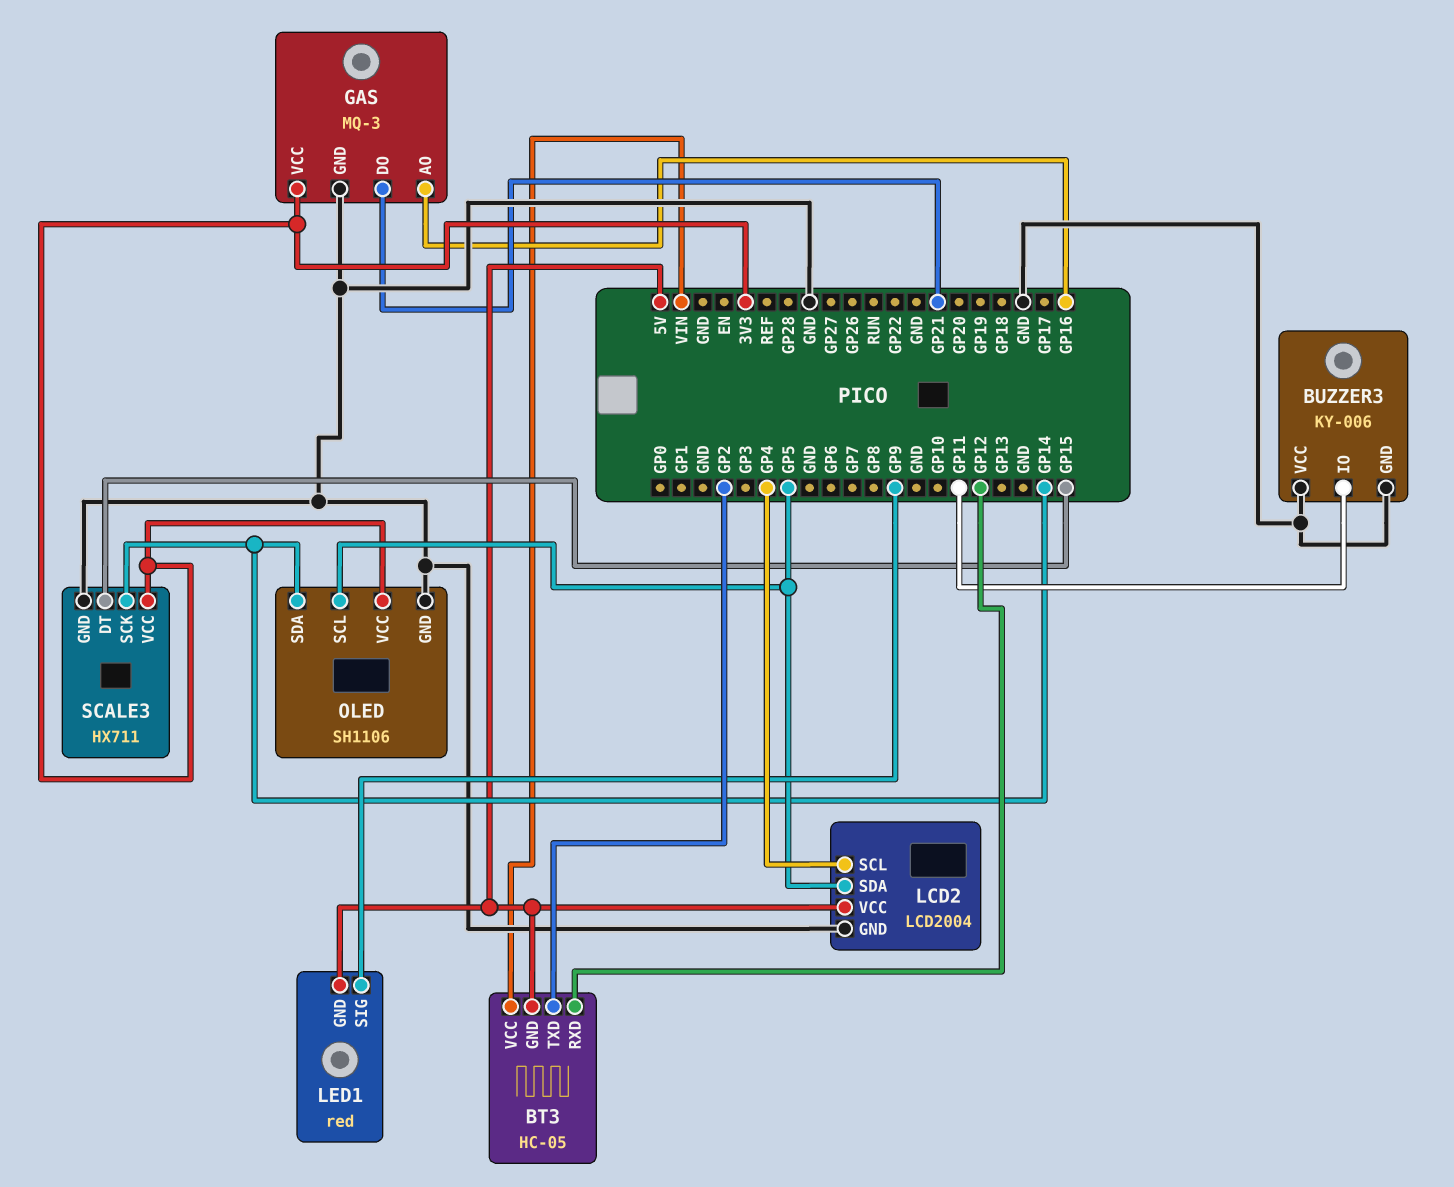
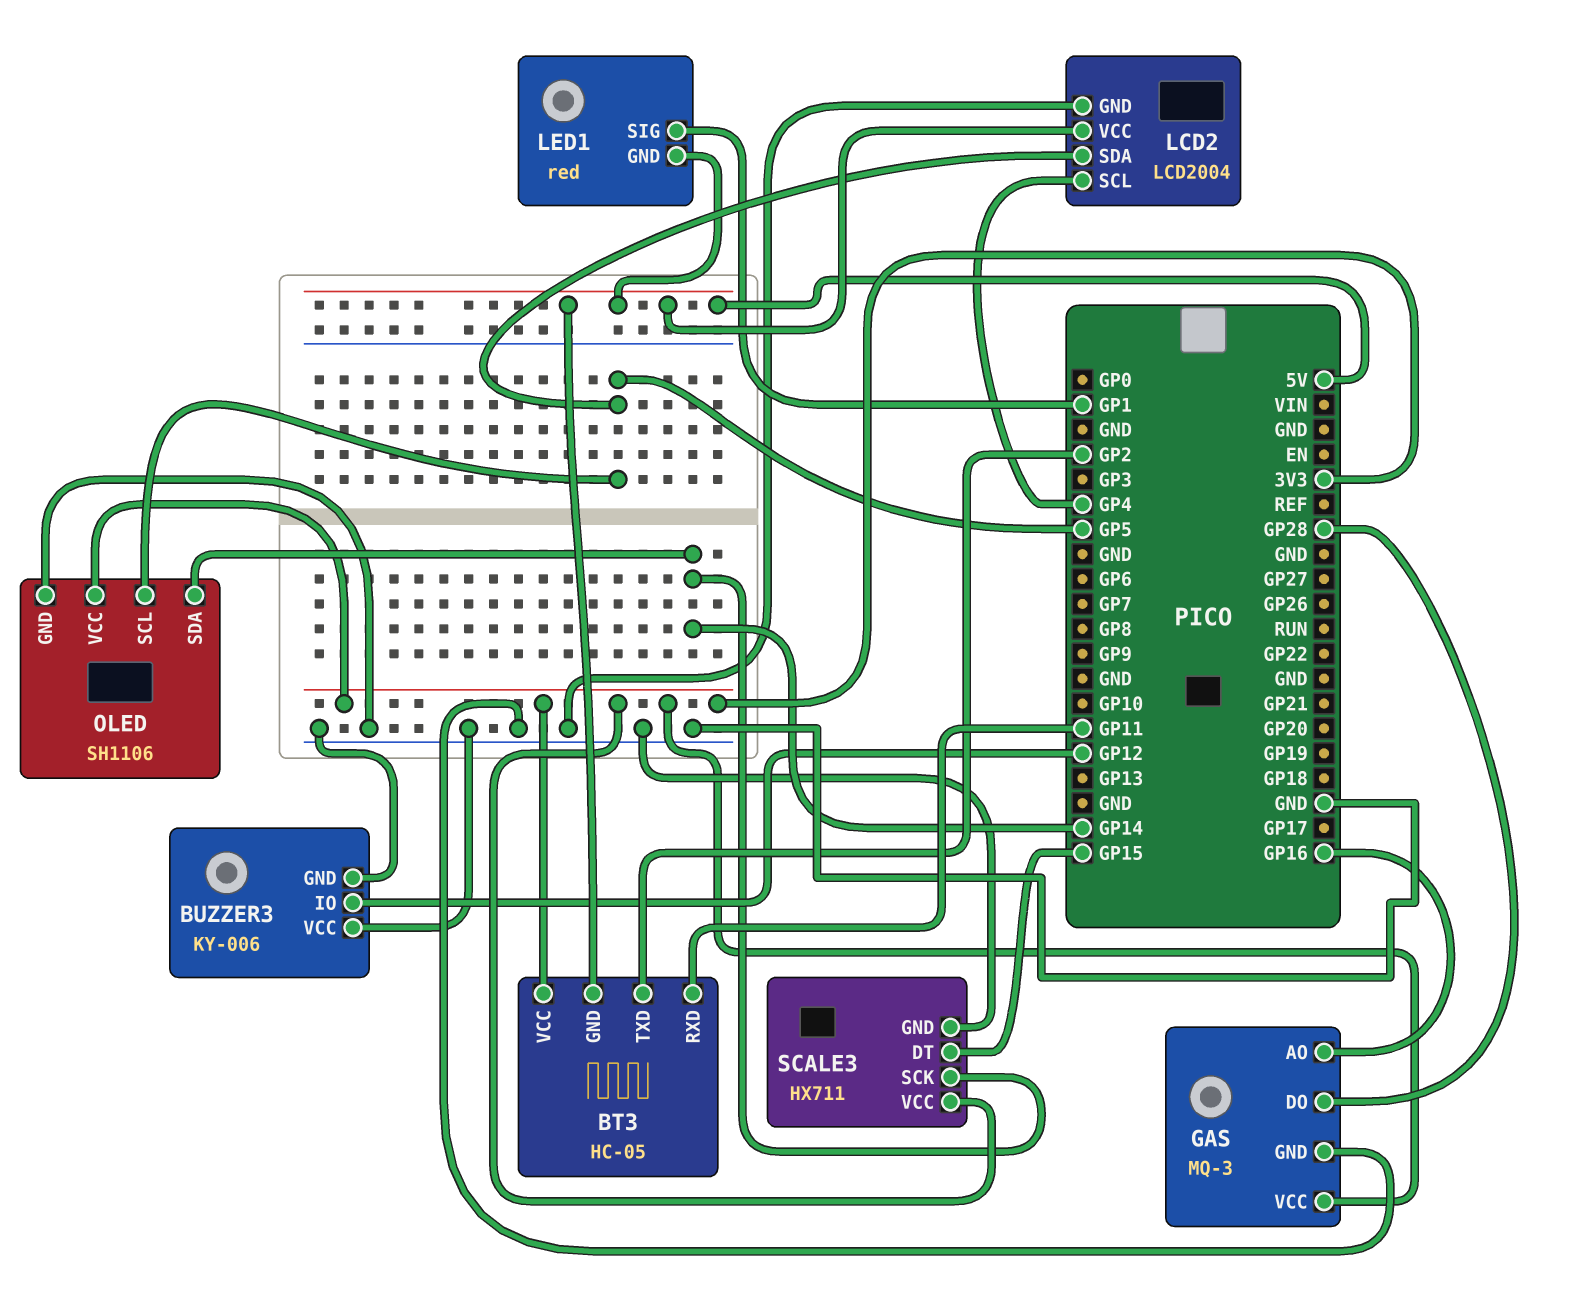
BT3 pin RXD: GP12 -> GP11
BT3 pin VCC: VIN -> 3V3
BUZZER3 pin IO: GP11 -> GP12
GAS pin DO: GP21 -> GP28
LED1 pin SIG: GP9 -> GP1

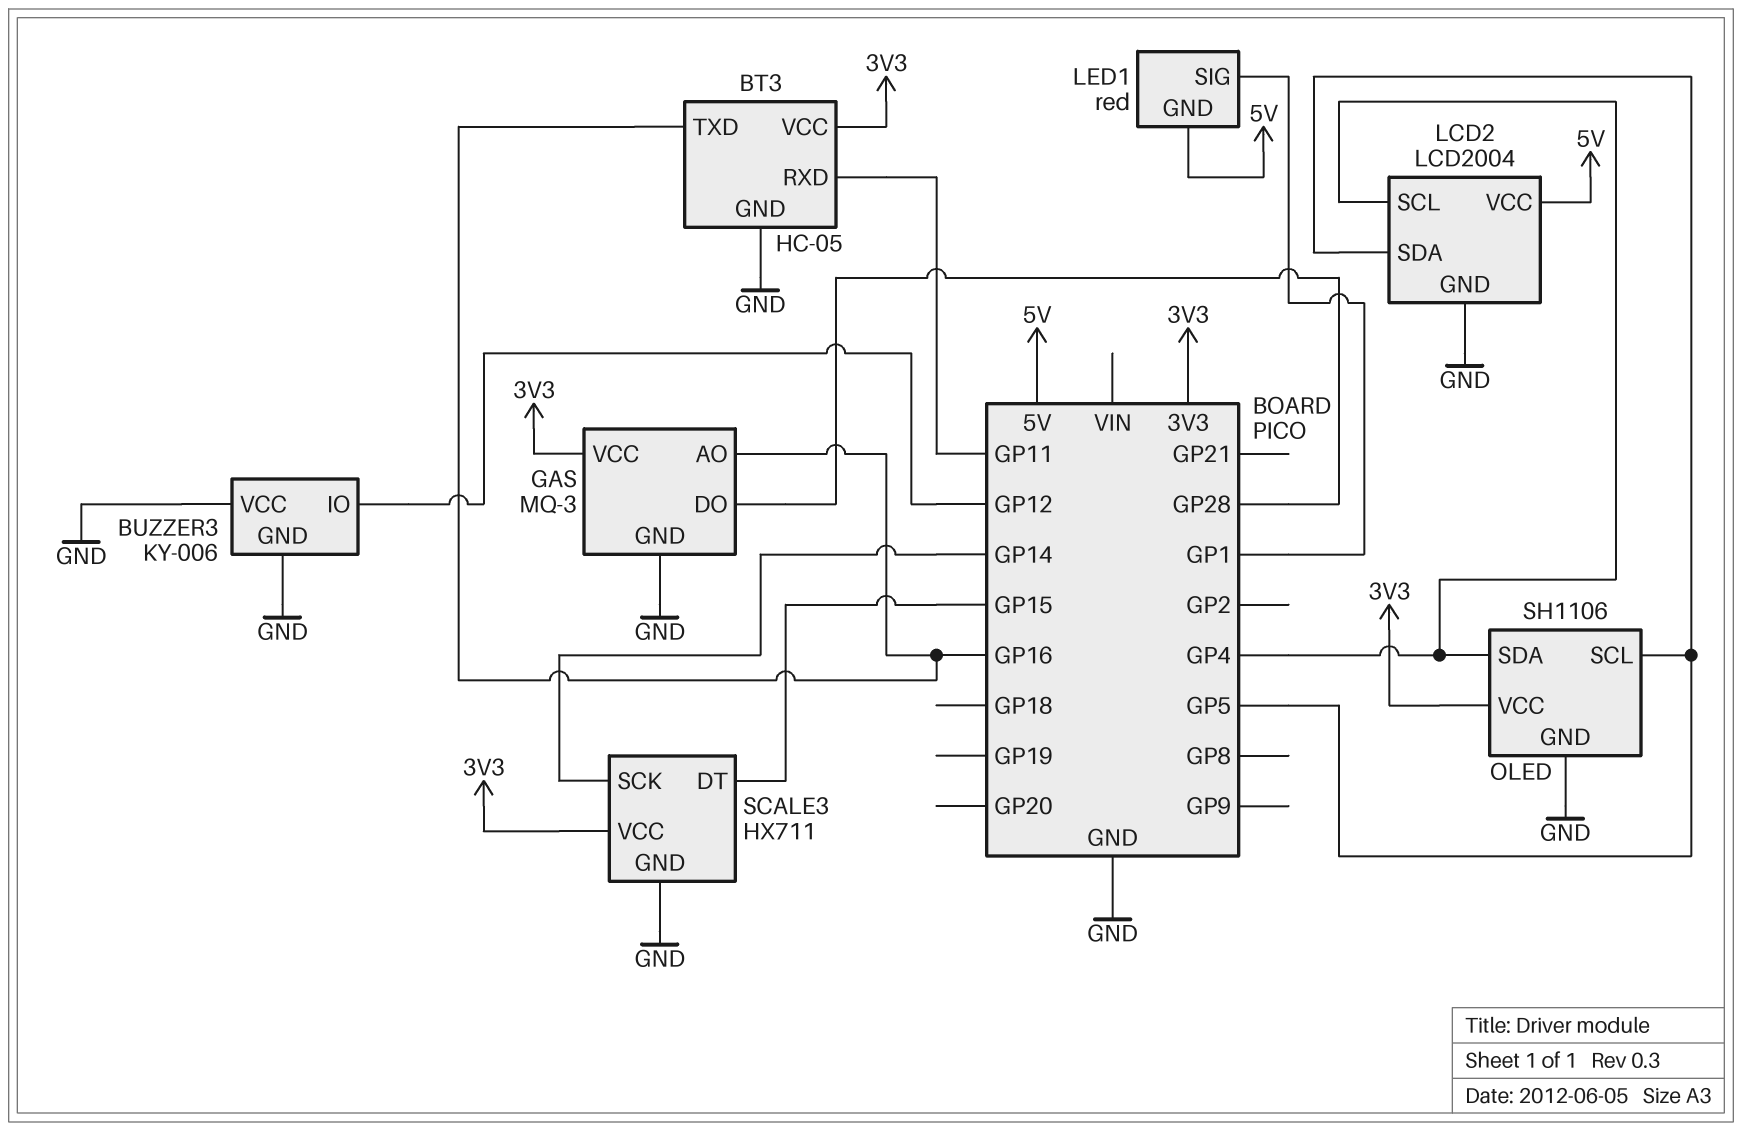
BT3 pin GND: 5V -> GND
BT3 pin TXD: GP2 -> GP16
OLED pin SDA: GP14 -> GP4

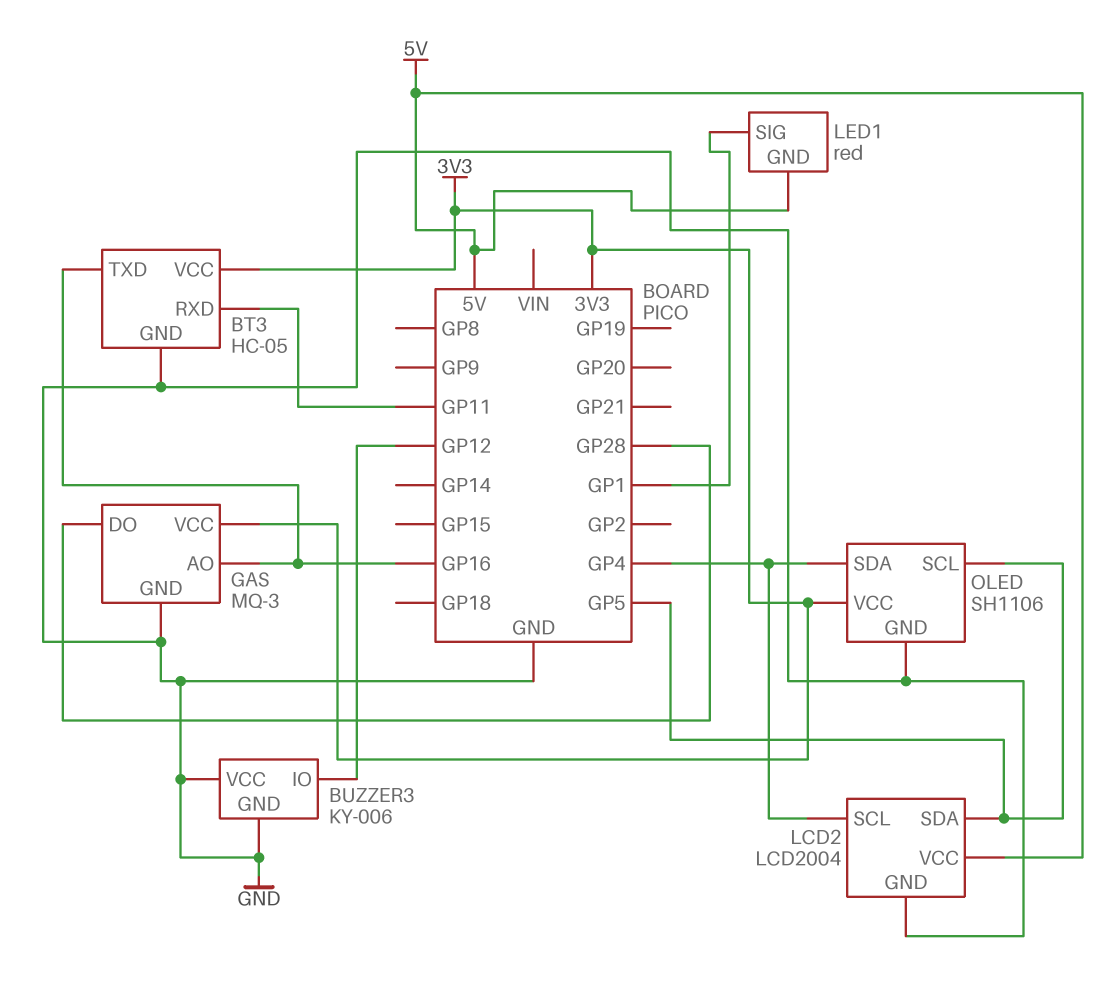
SCALE3: HX711 -> none
SCALE3 pin DT: GP15 -> none
SCALE3 pin GND: GND -> none
SCALE3 pin SCK: GP14 -> none
SCALE3 pin VCC: 3V3 -> none

